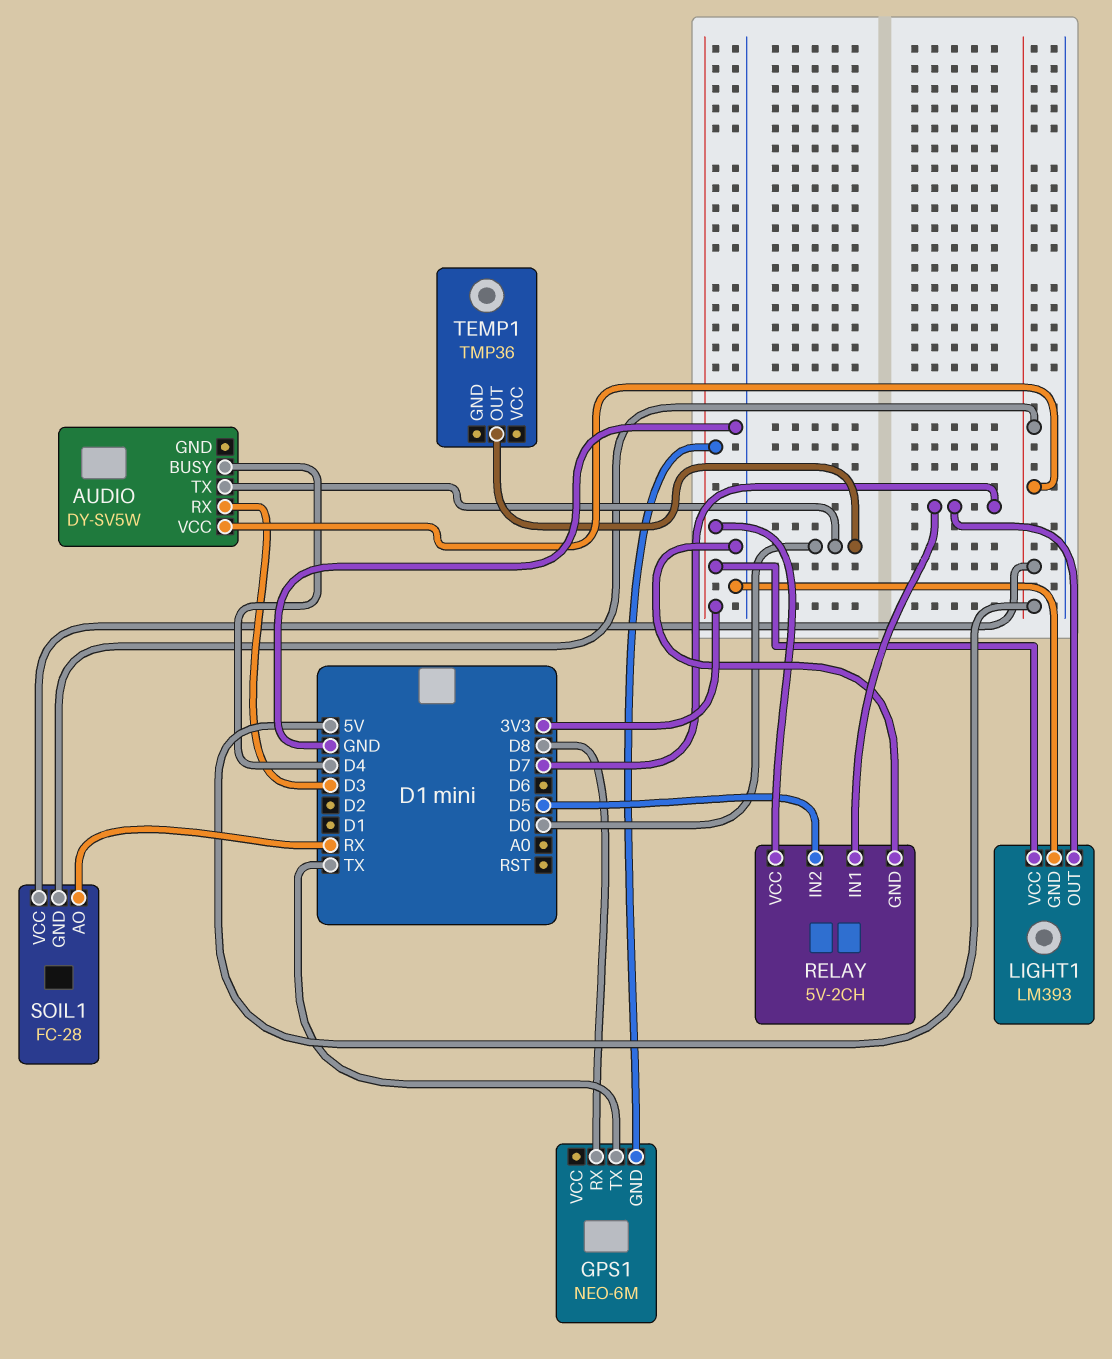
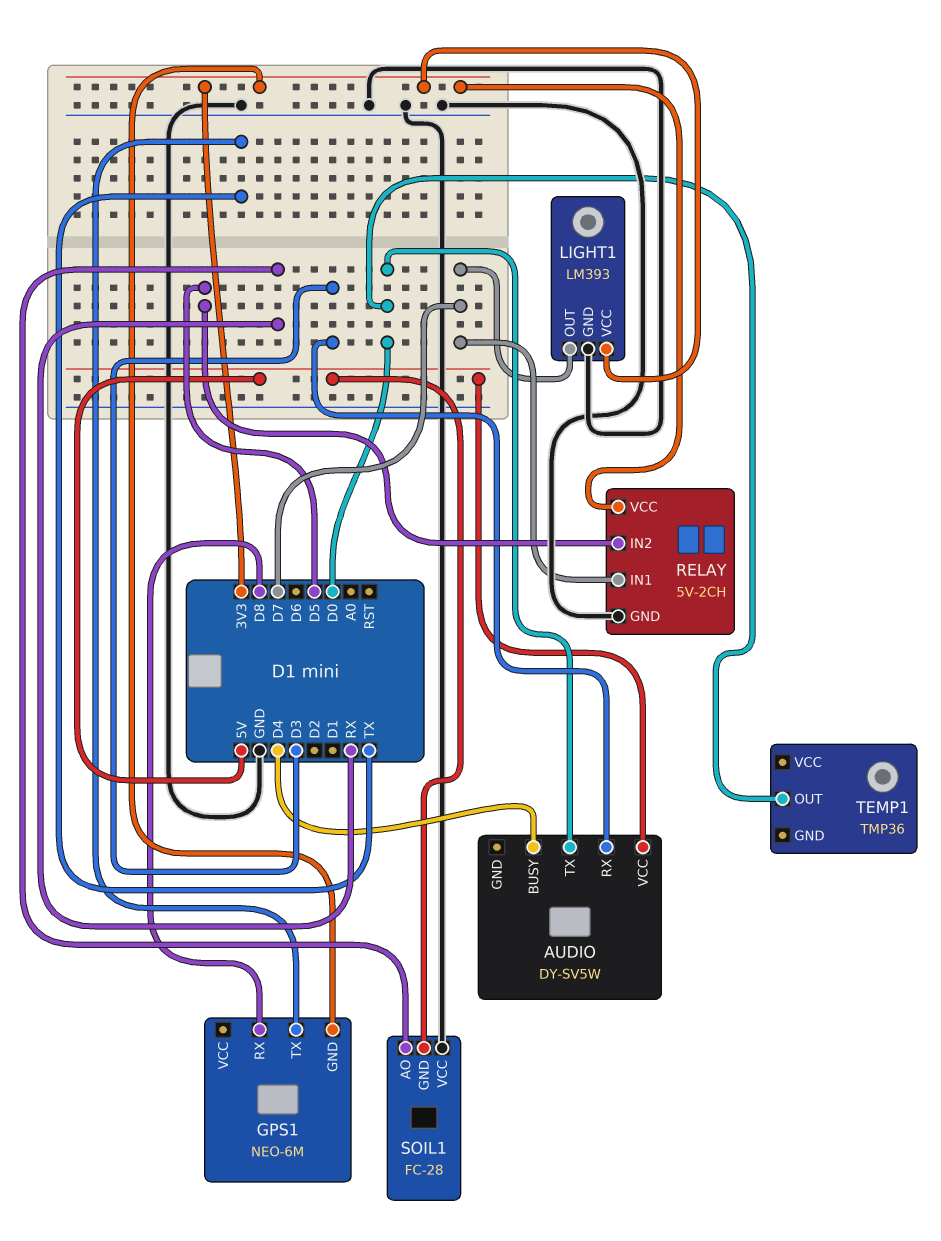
SOIL1 pin VCC: 5V -> GND

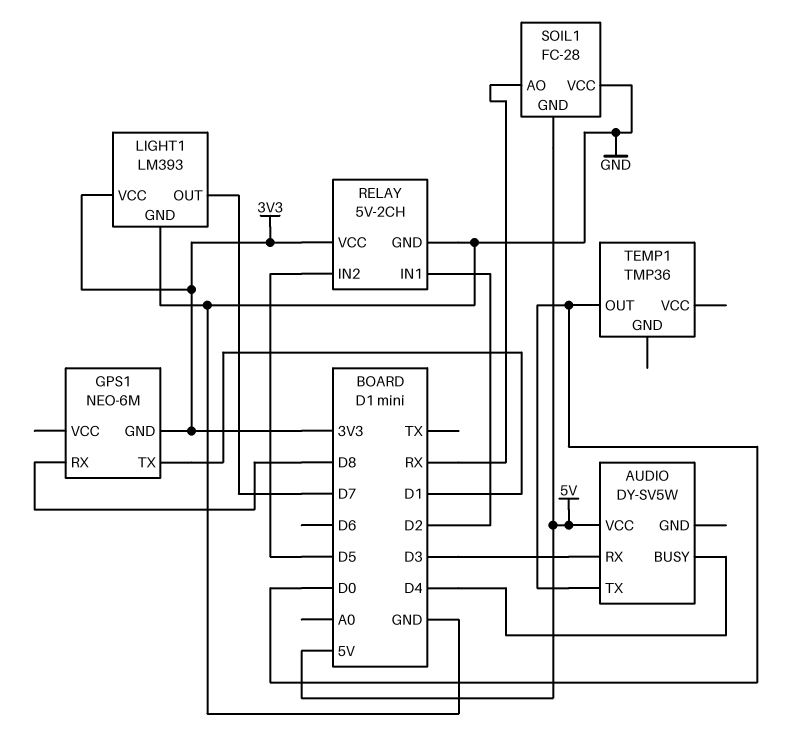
GPS1 pin TX: TX -> D1
RELAY pin IN1: D7 -> D2

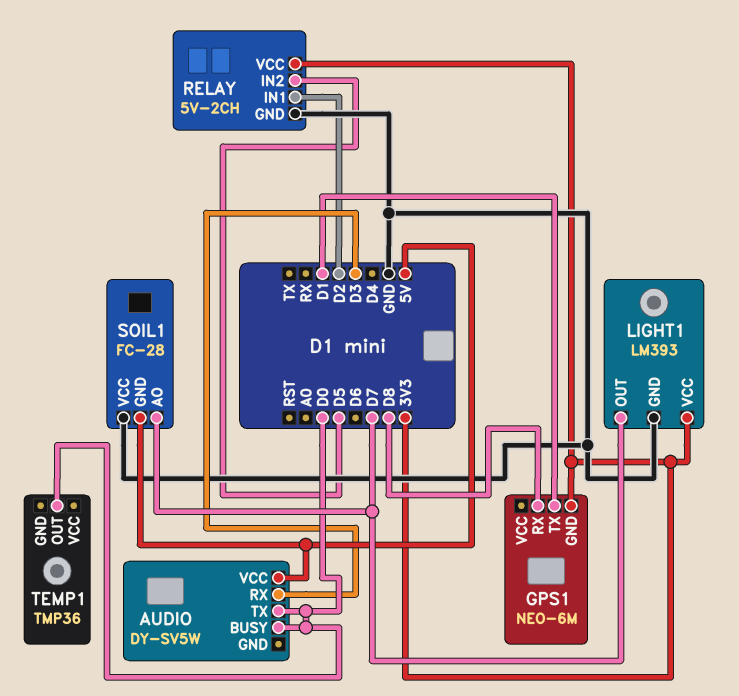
AUDIO pin BUSY: D4 -> D0
SOIL1 pin AO: RX -> D7

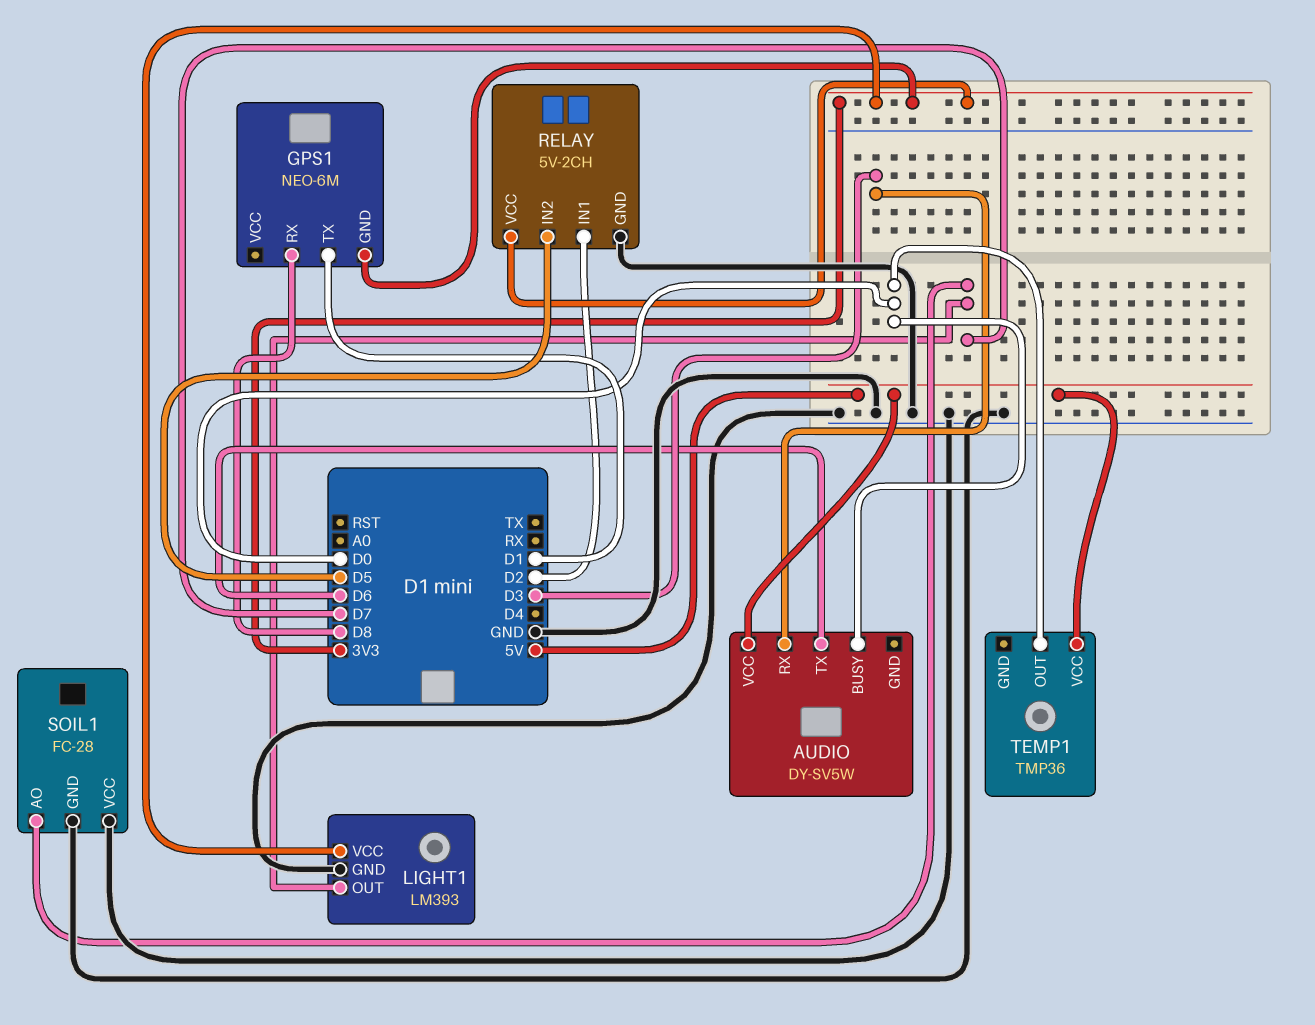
AUDIO pin TX: D0 -> D6
SOIL1 pin GND: 5V -> GND
TEMP1 pin VCC: none -> 5V

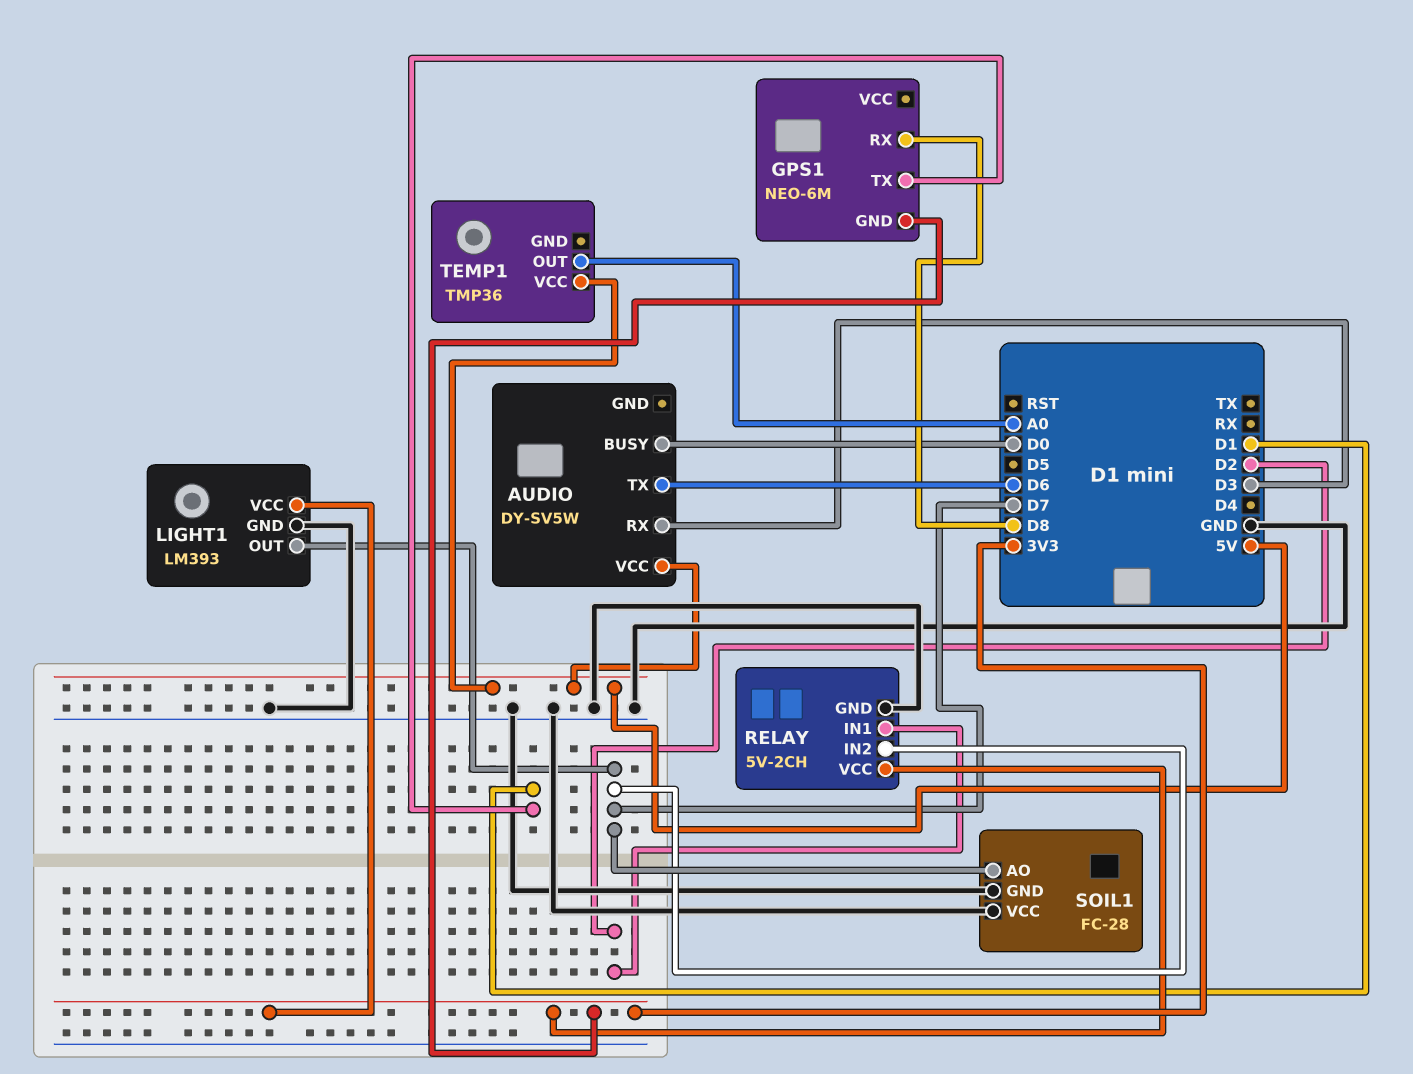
RELAY pin IN2: D5 -> D7
TEMP1 pin OUT: D0 -> A0

